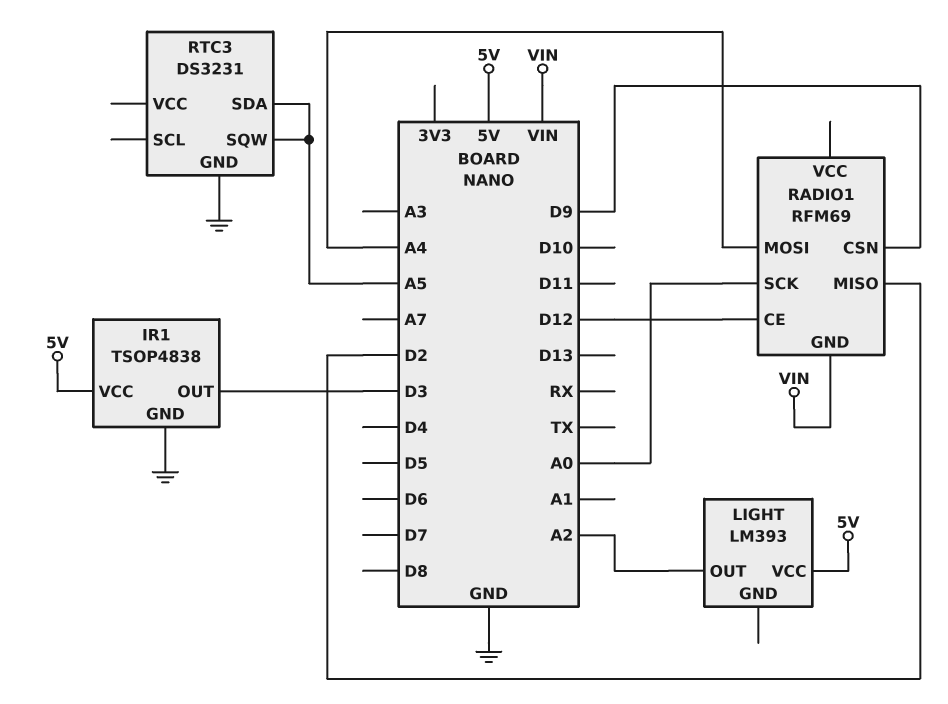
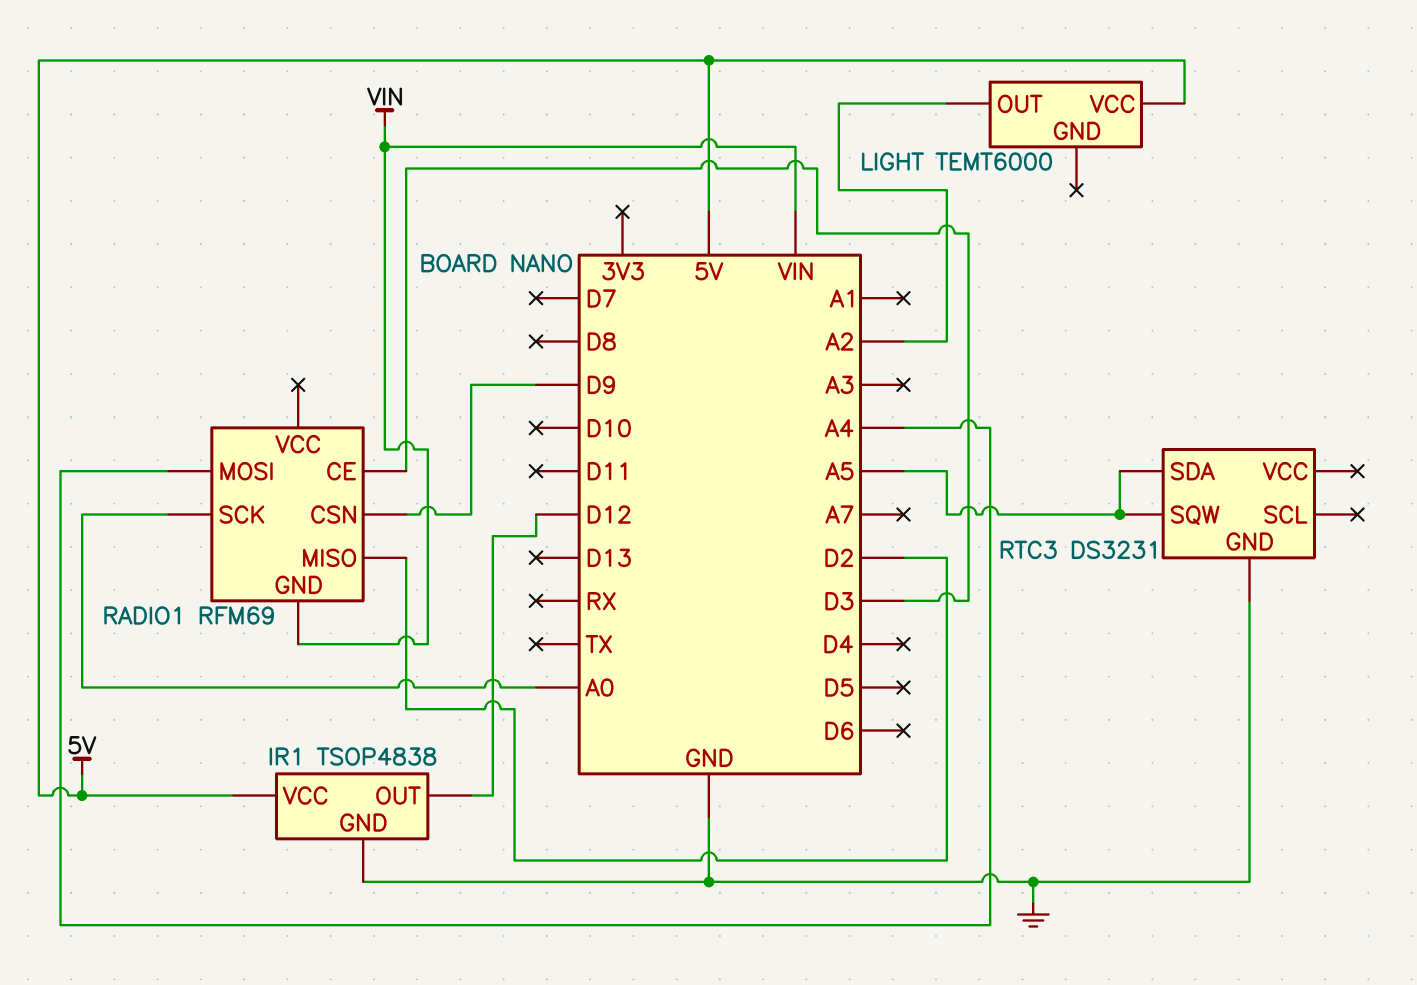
IR1 pin OUT: D3 -> D12
LIGHT: LM393 -> TEMT6000
RADIO1 pin CE: D12 -> D3

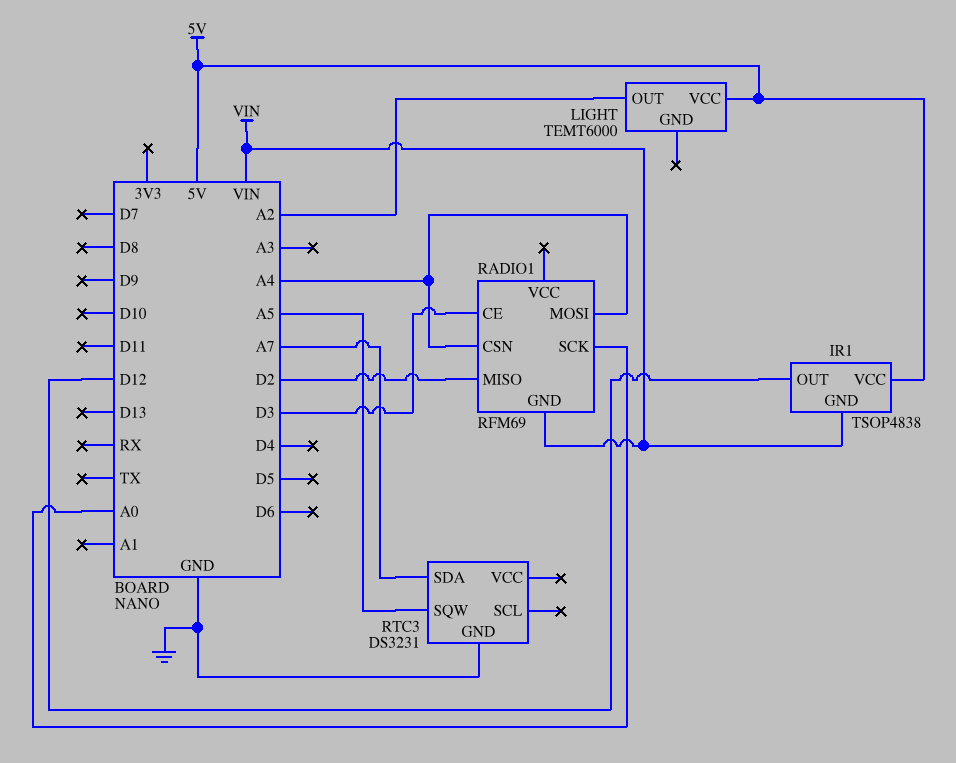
IR1 pin GND: GND -> VIN
RADIO1 pin CSN: D9 -> A4
RTC3 pin SDA: A5 -> A7

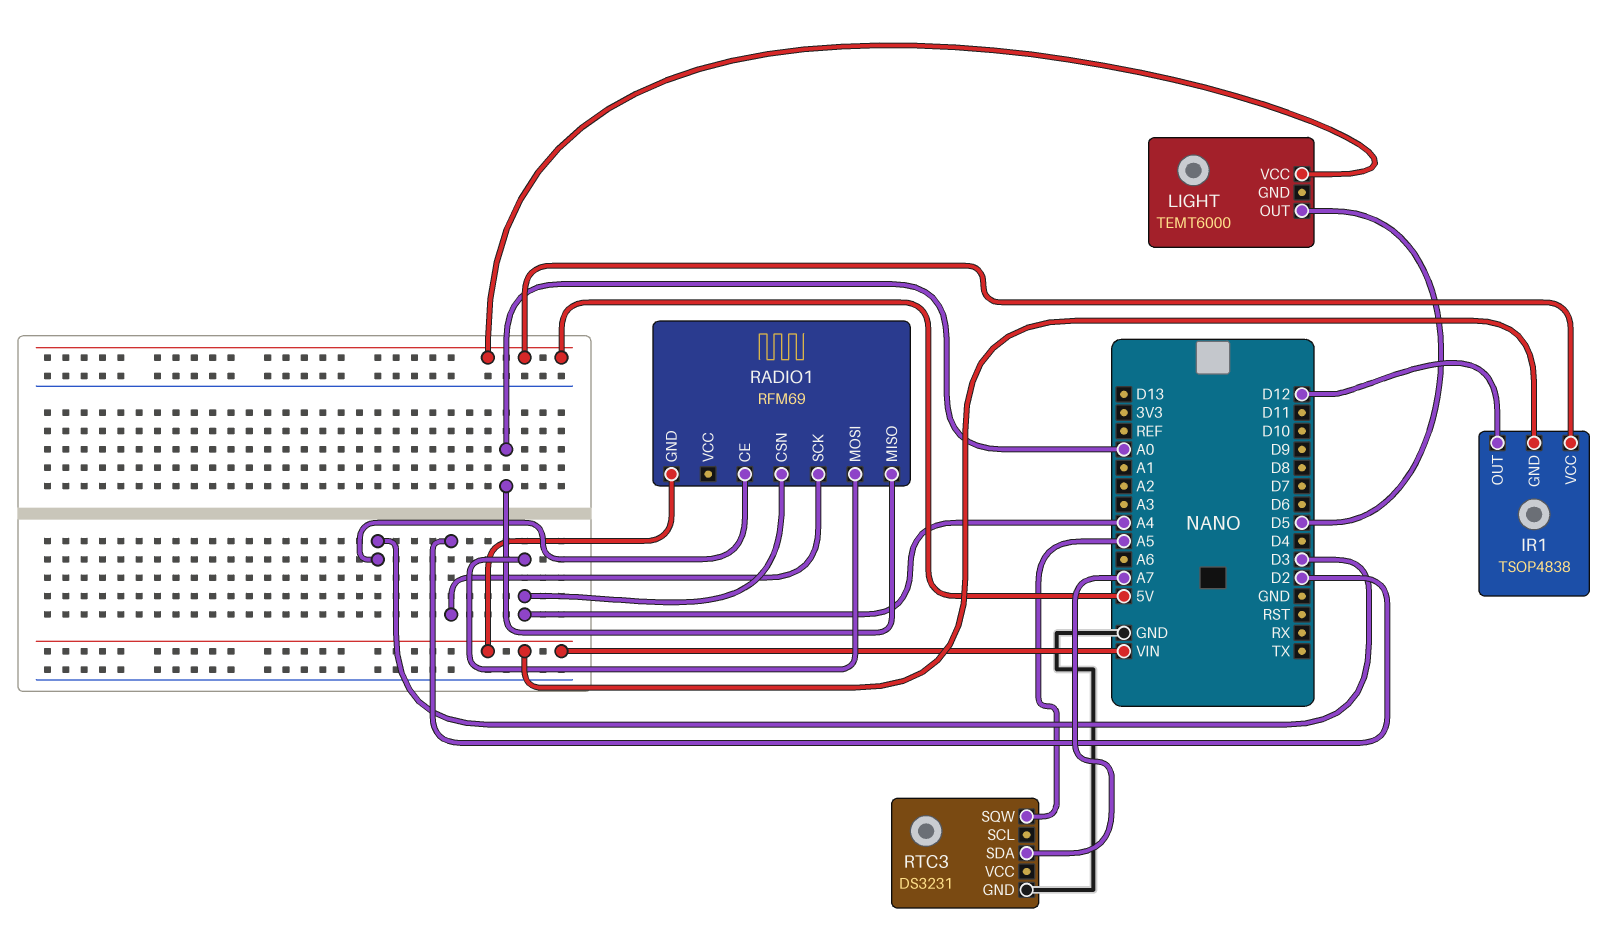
LIGHT pin OUT: A2 -> D5
RADIO1 pin MISO: D2 -> A0
RADIO1 pin SCK: A0 -> D2

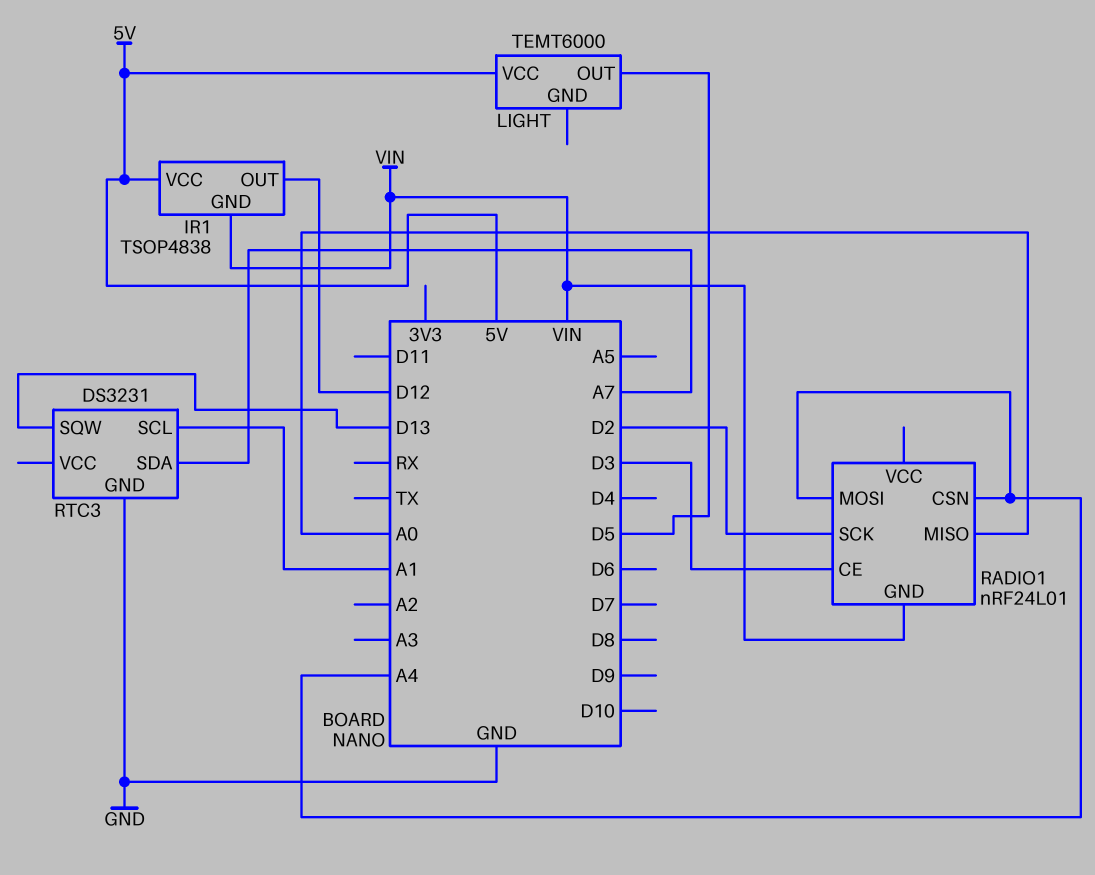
RADIO1: RFM69 -> nRF24L01
RTC3 pin SCL: none -> A1
RTC3 pin SQW: A5 -> D13

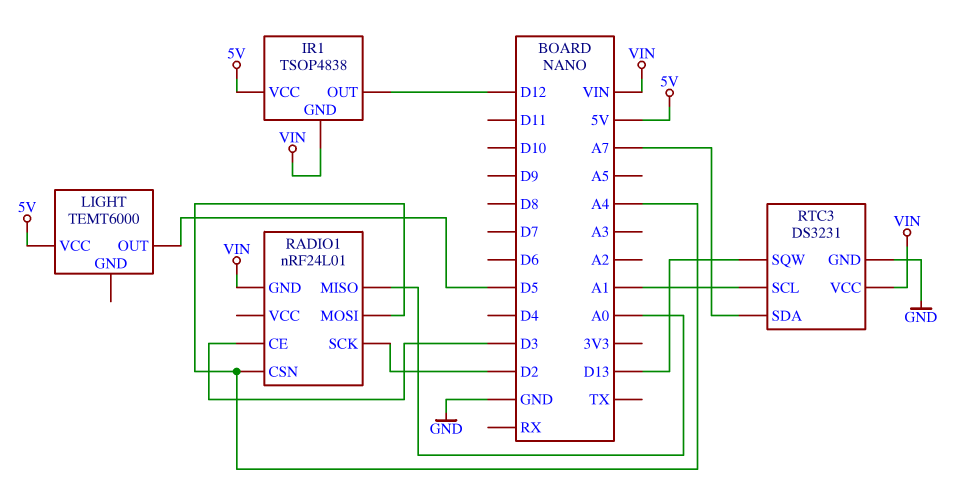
RTC3 pin VCC: none -> VIN

